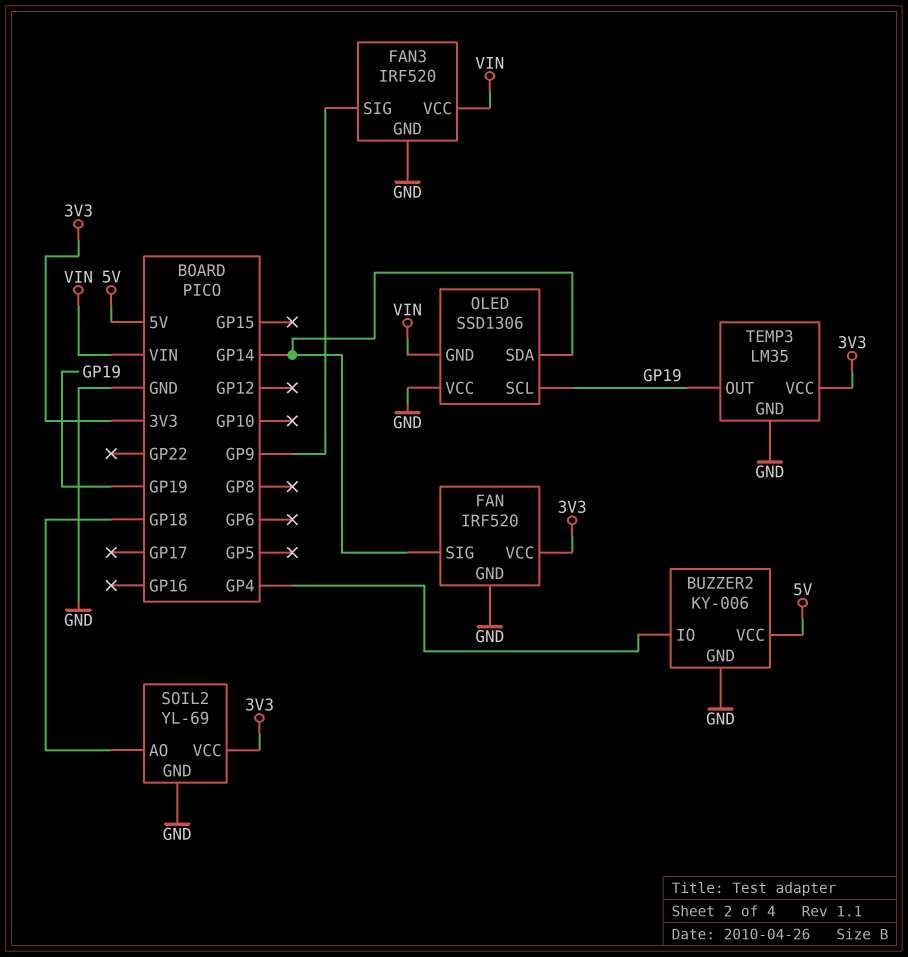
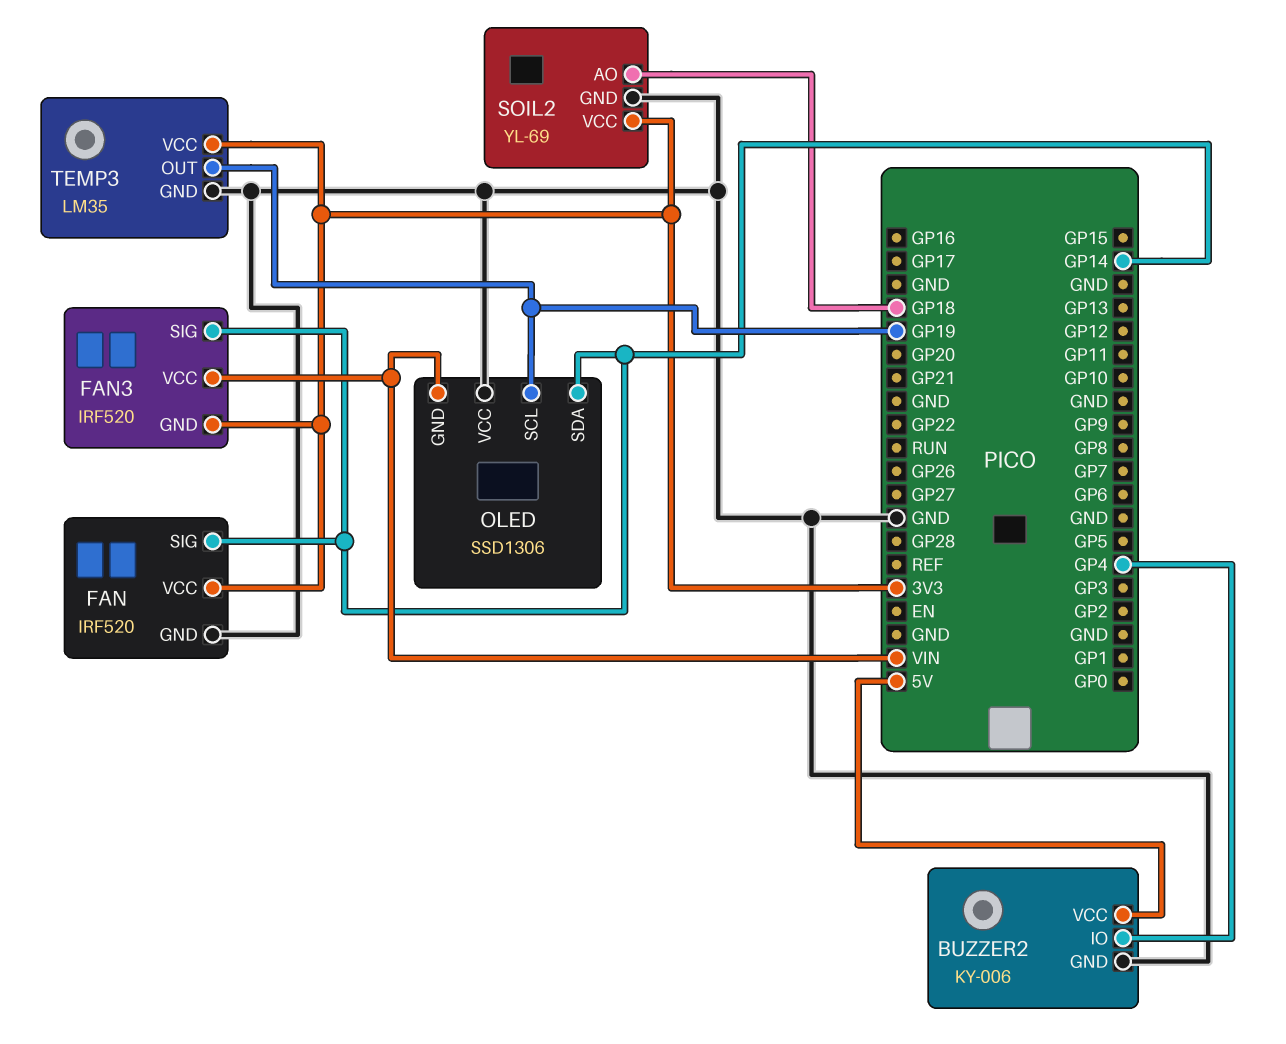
FAN3 pin GND: GND -> 3V3
FAN3 pin SIG: GP9 -> GP14

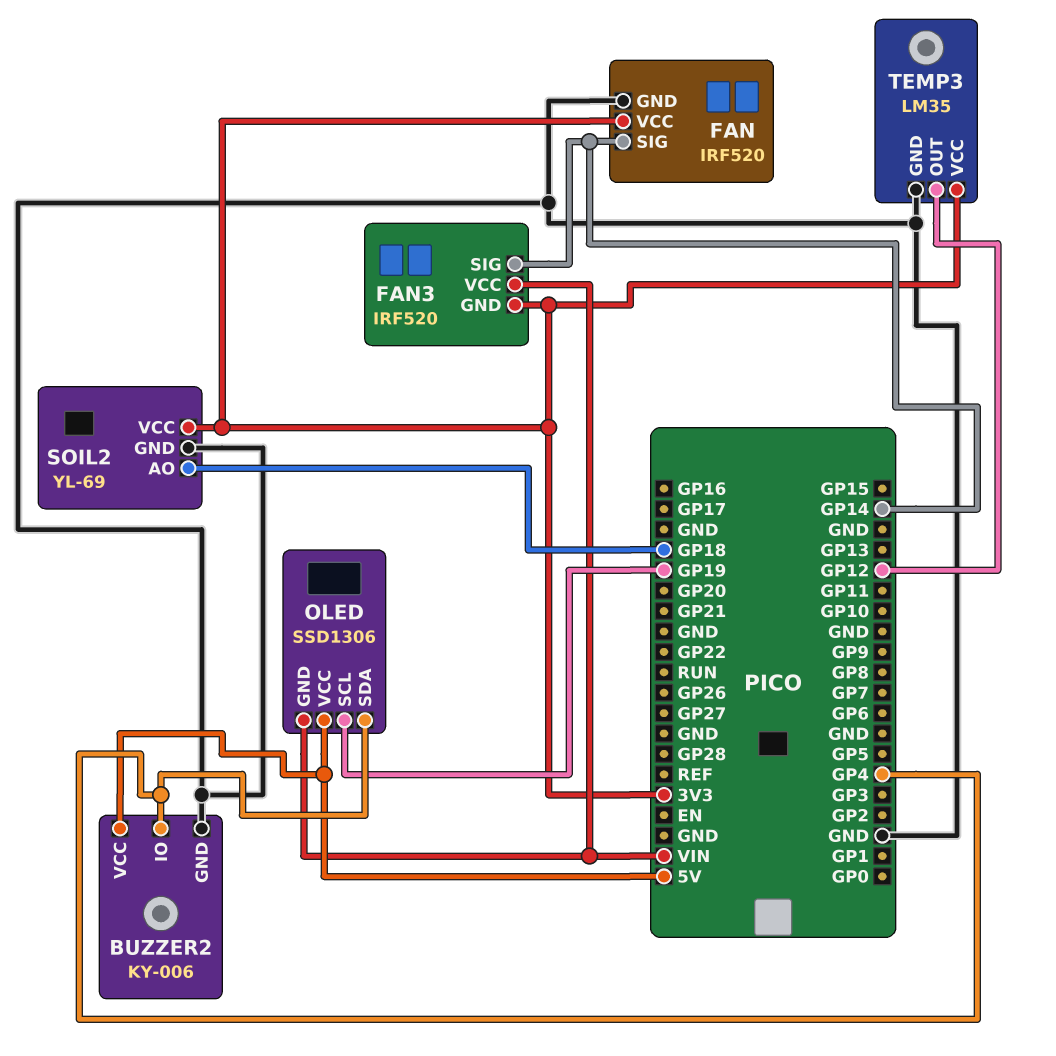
OLED pin SDA: GP14 -> GP4
OLED pin VCC: GND -> 5V
TEMP3 pin OUT: GP19 -> GP12

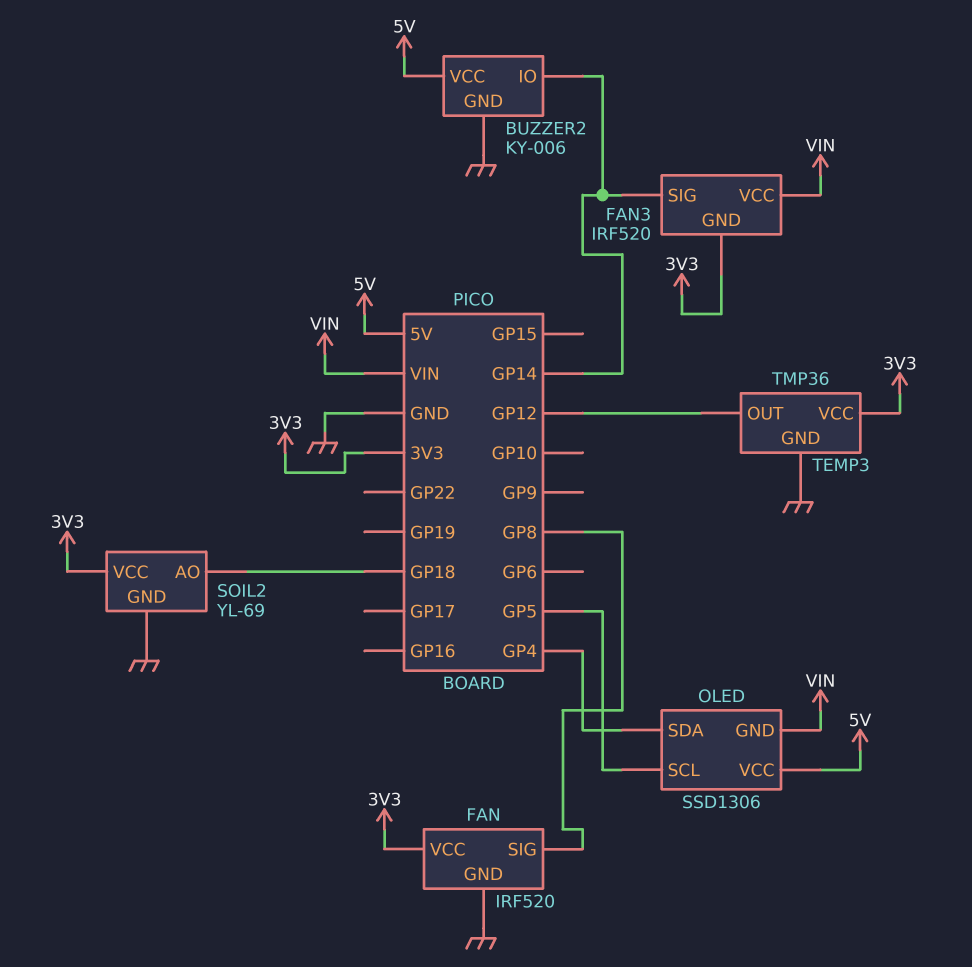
BUZZER2 pin IO: GP4 -> GP14
FAN pin SIG: GP14 -> GP8
OLED pin SCL: GP19 -> GP5
TEMP3: LM35 -> TMP36

